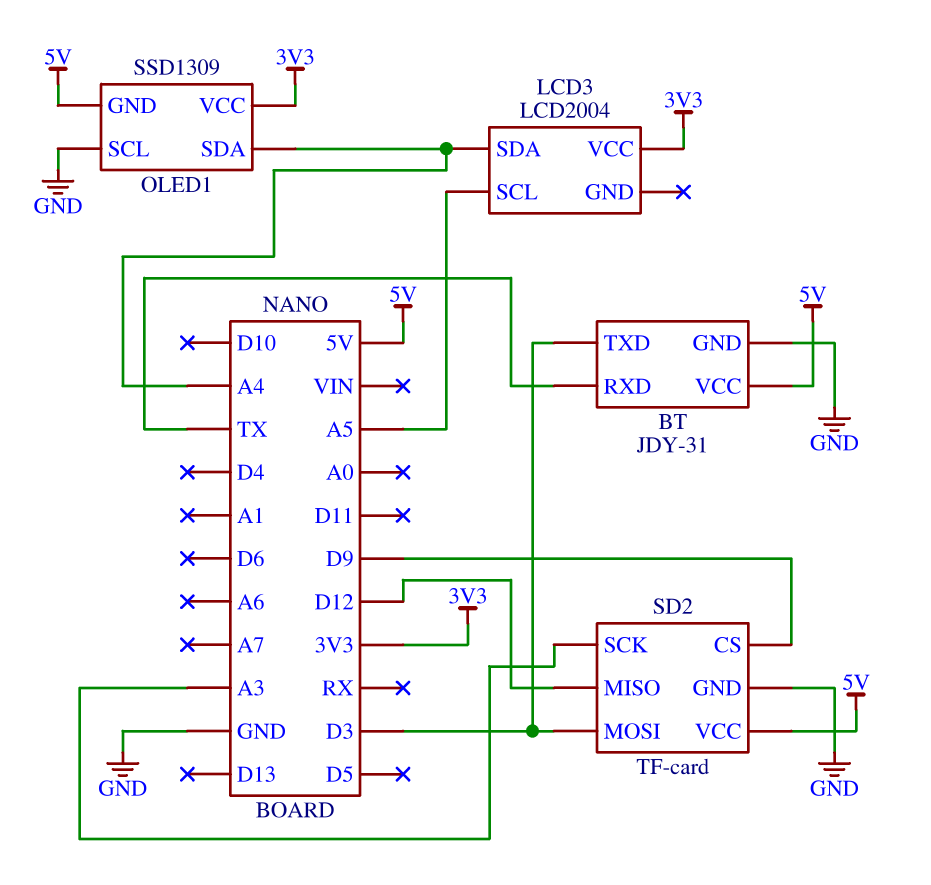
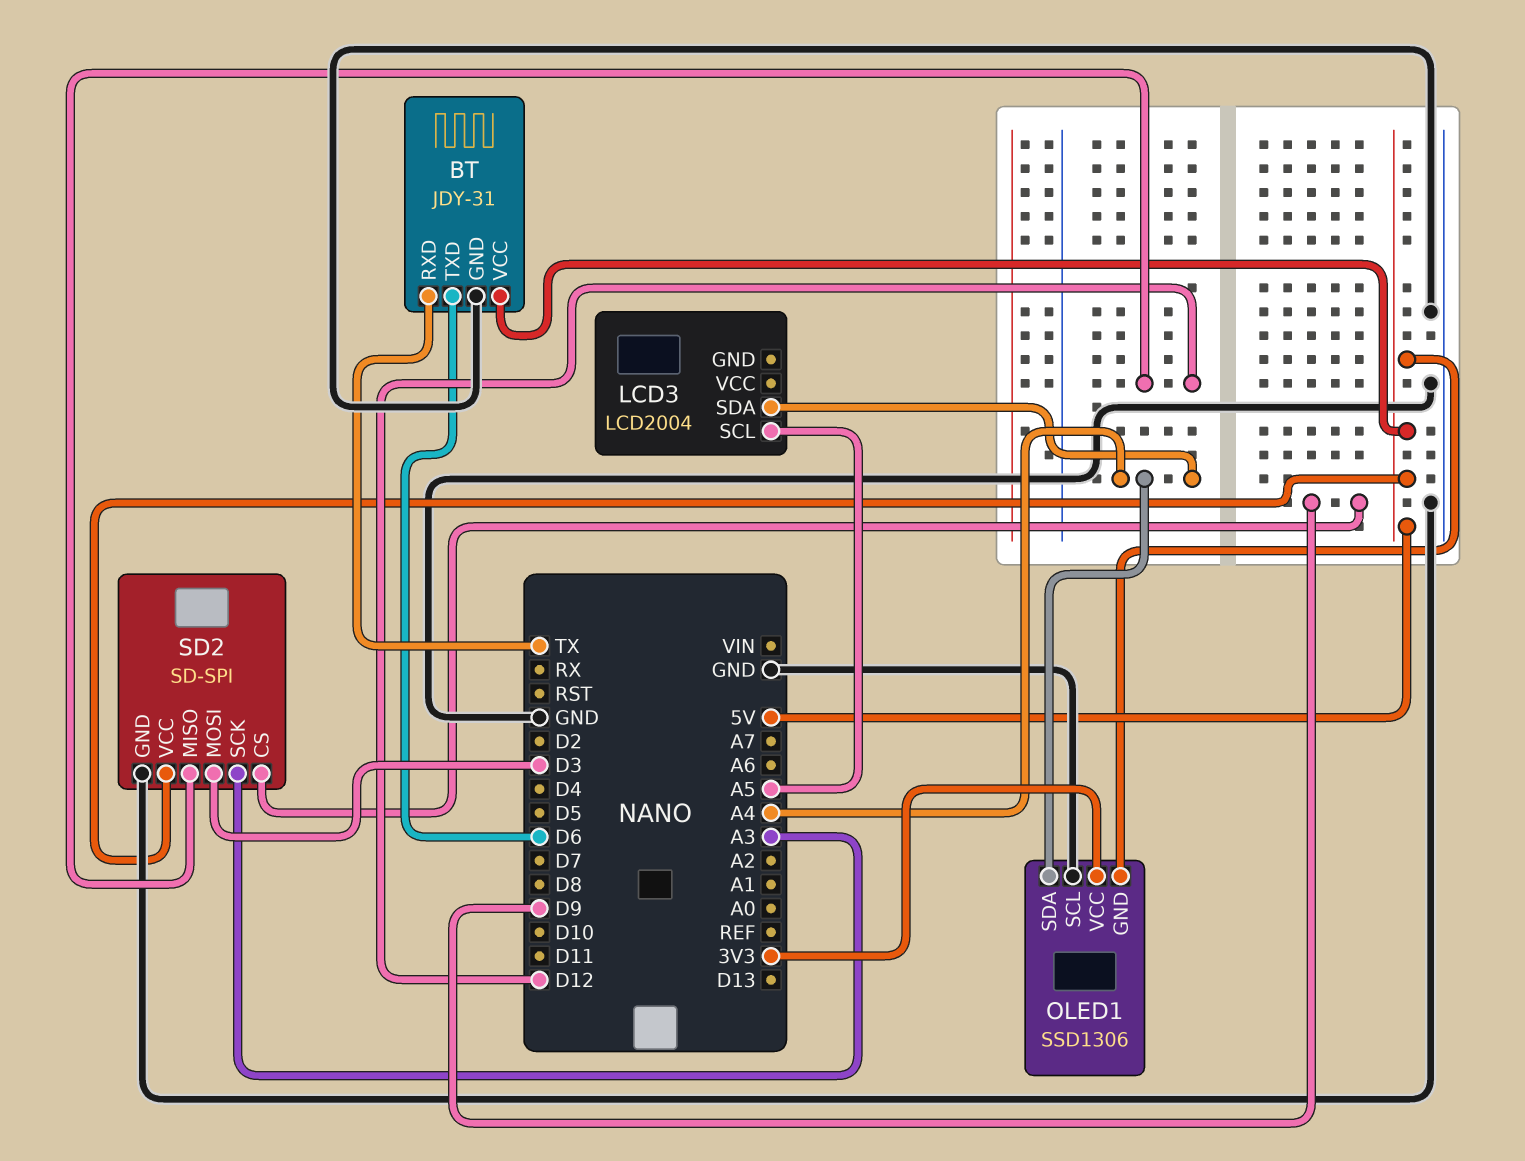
BT pin TXD: D3 -> D6
LCD3 pin VCC: 3V3 -> none
OLED1: SSD1309 -> SSD1306
SD2: TF-card -> SD-SPI

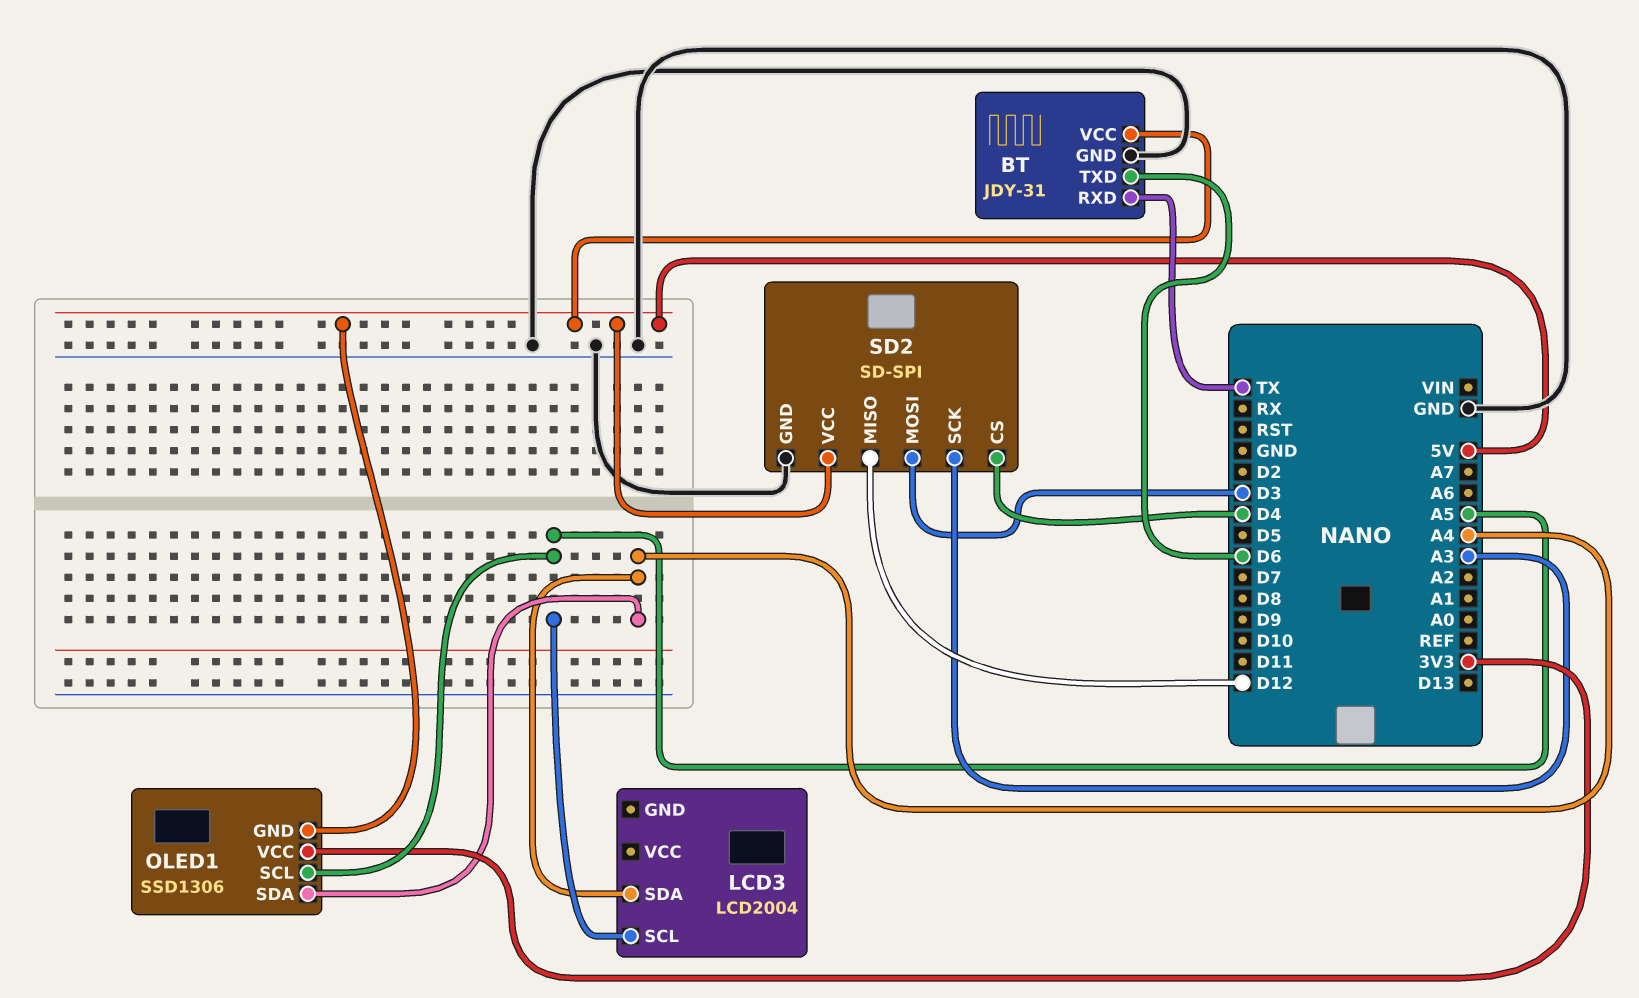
OLED1 pin SCL: GND -> A5
SD2 pin CS: D9 -> D4

